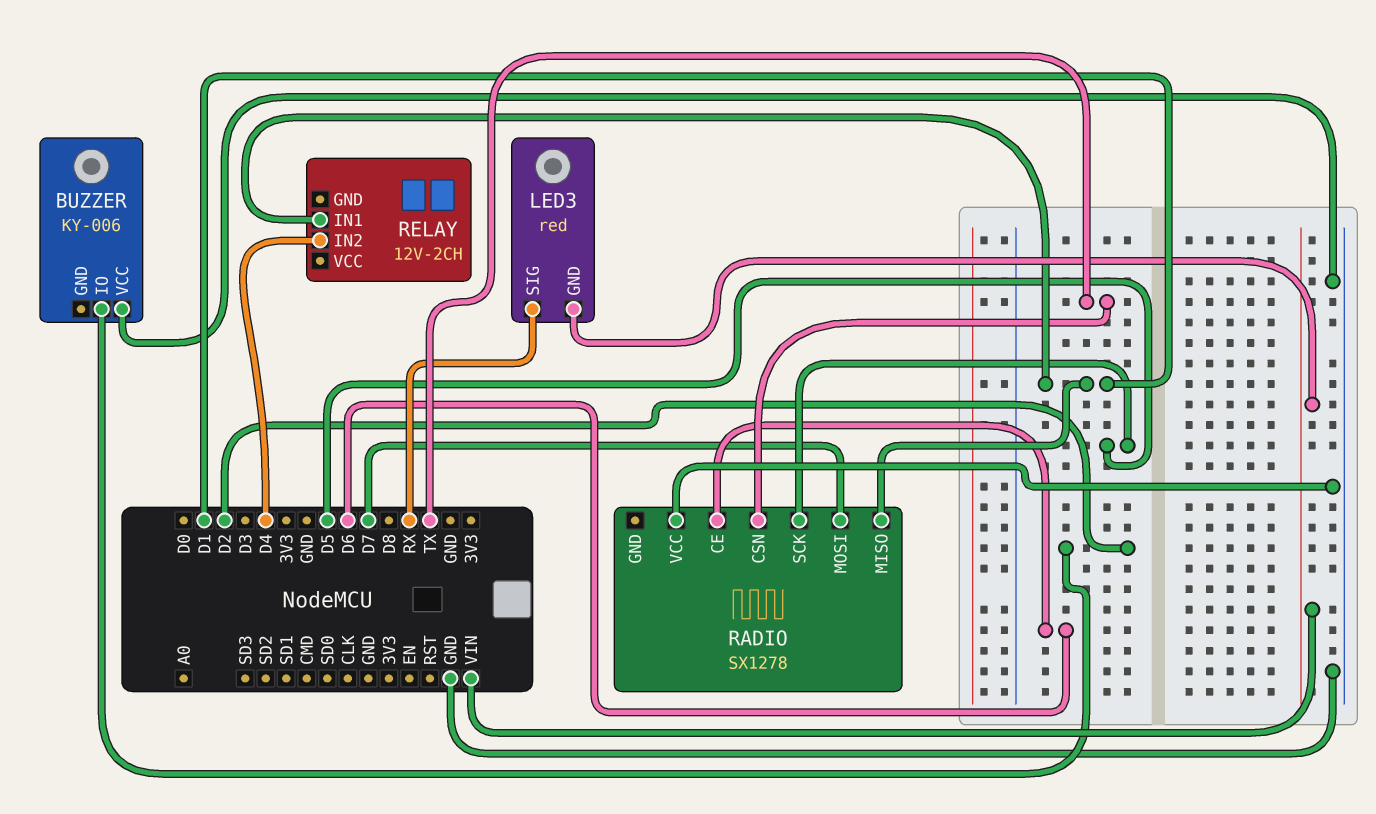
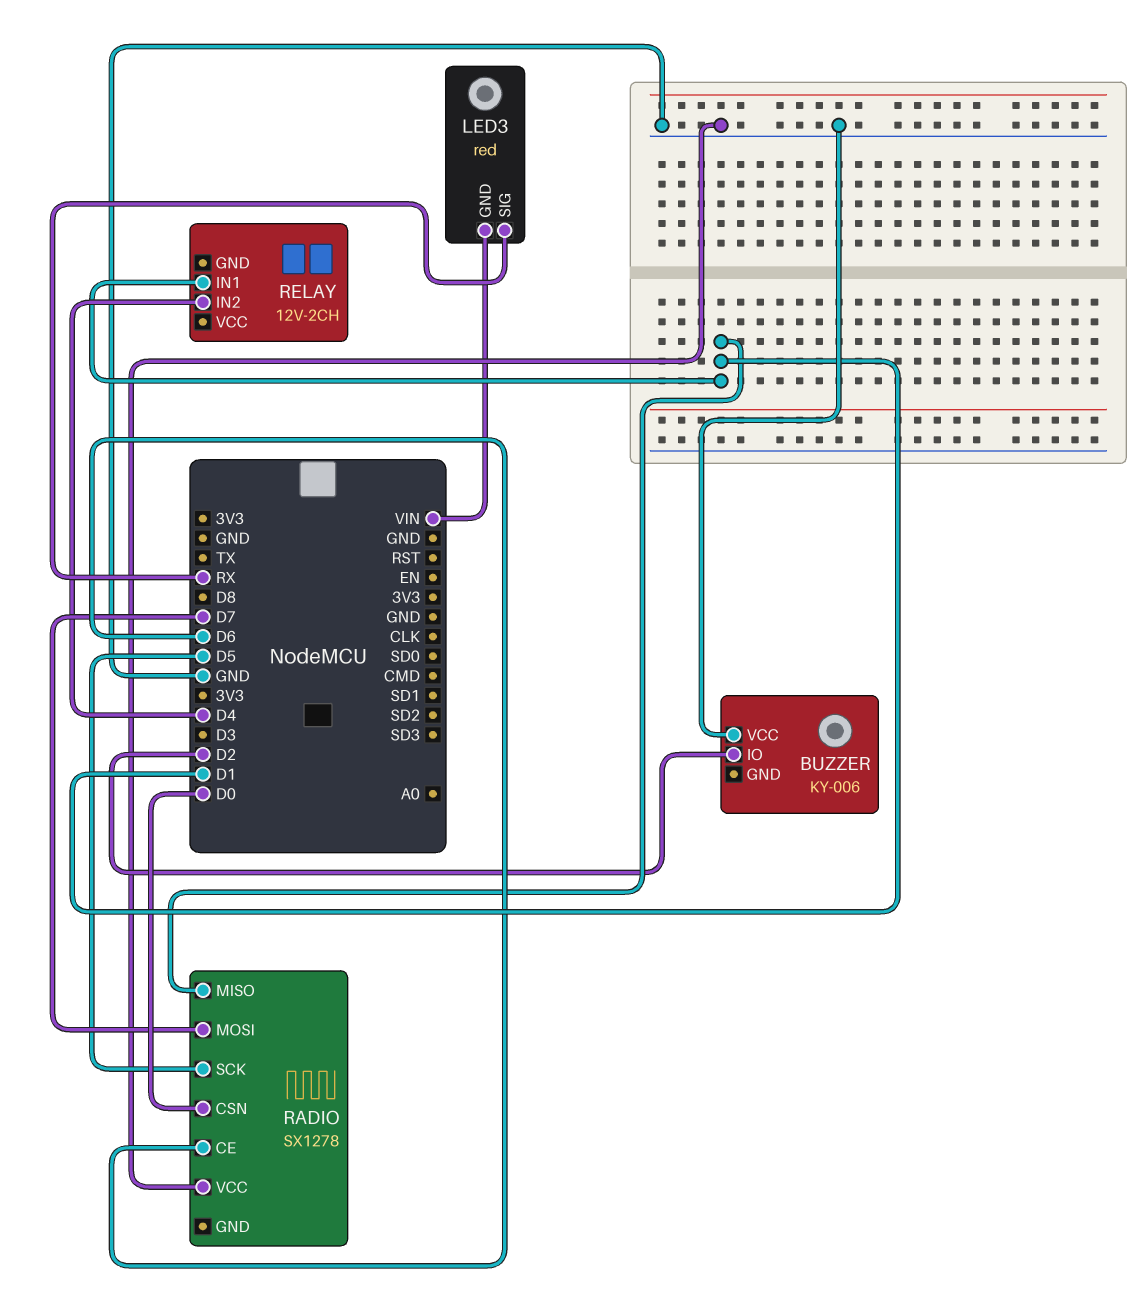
RADIO pin CSN: TX -> D0

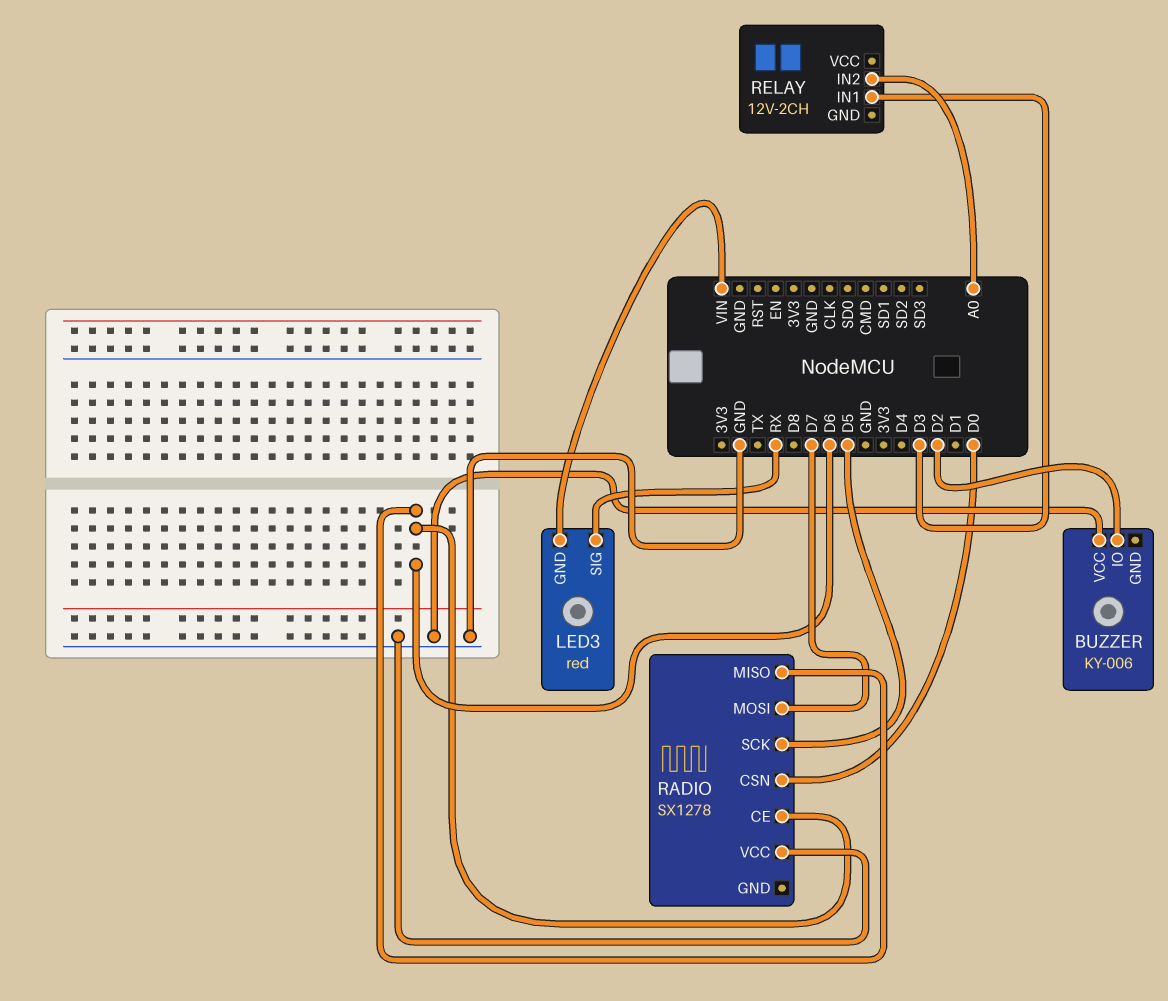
RADIO pin MISO: D1 -> D6
RELAY pin IN1: D1 -> D3
RELAY pin IN2: D4 -> A0

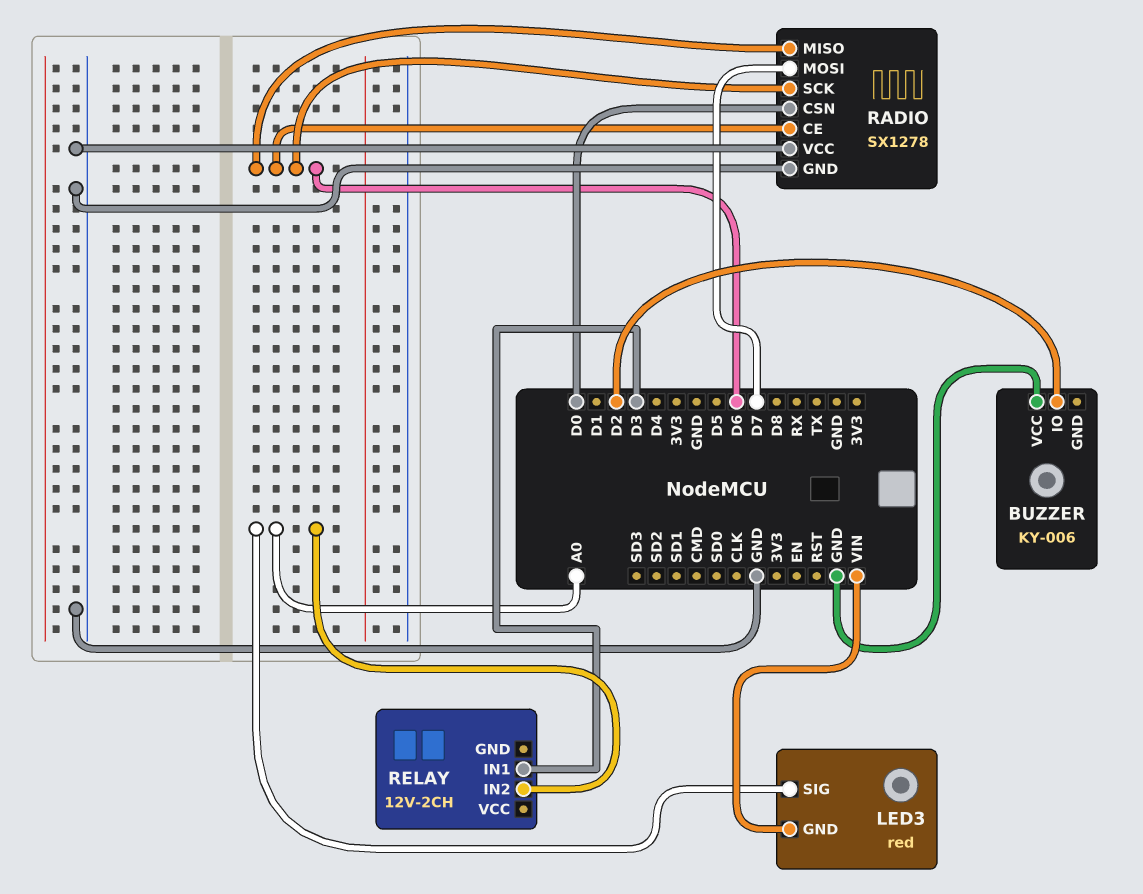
LED3 pin SIG: RX -> A0
RADIO pin GND: none -> GND
RADIO pin SCK: D5 -> D6

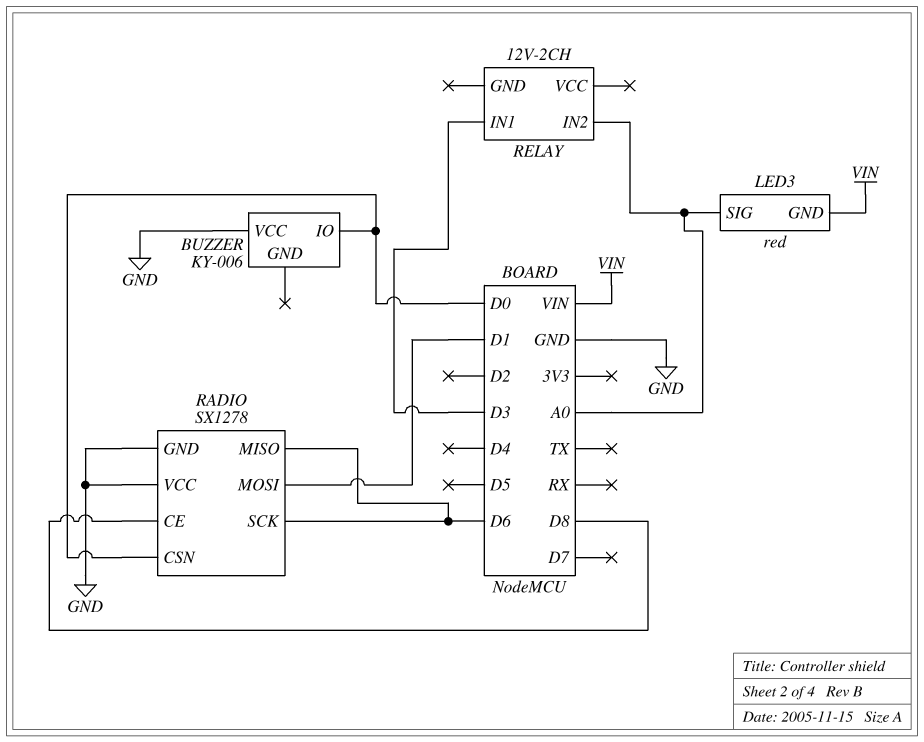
BUZZER pin IO: D2 -> D0
RADIO pin CE: D6 -> D8
RADIO pin MOSI: D7 -> D1

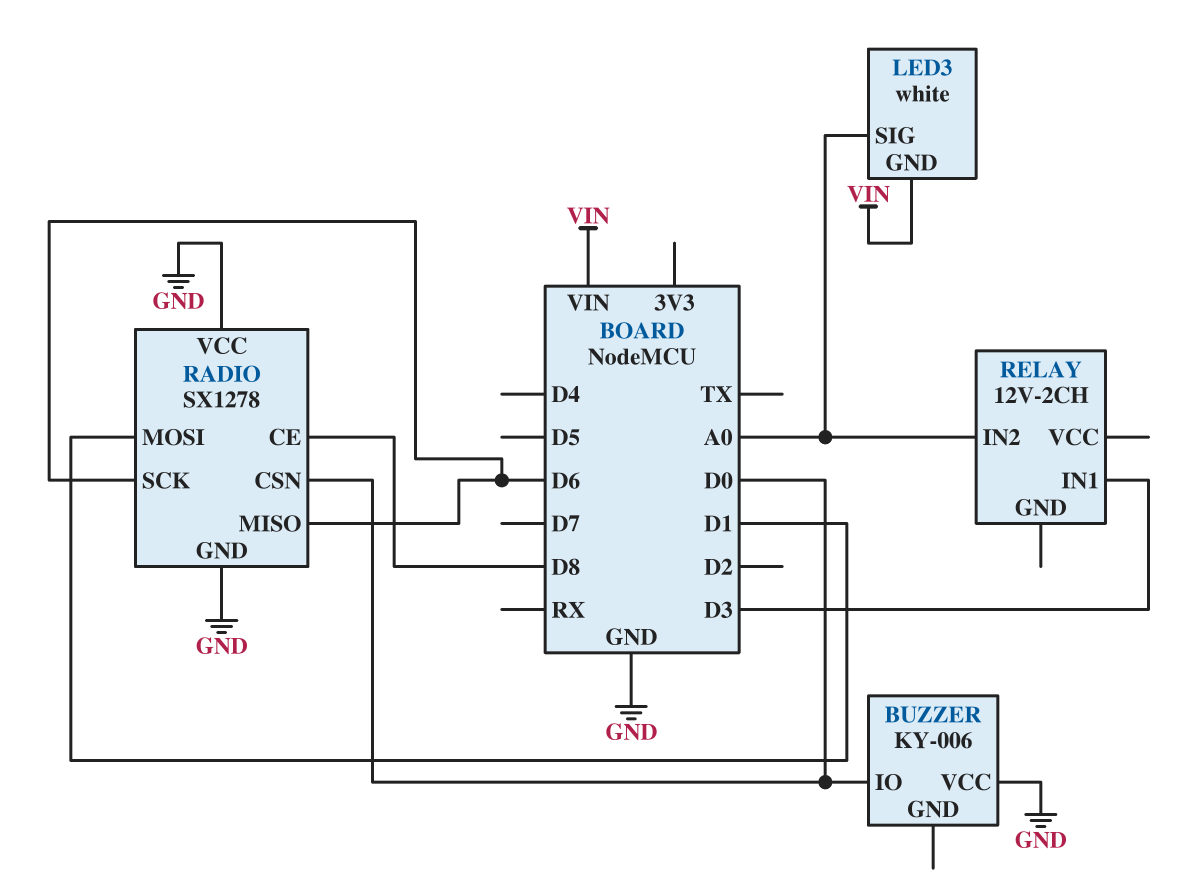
LED3: red -> white

